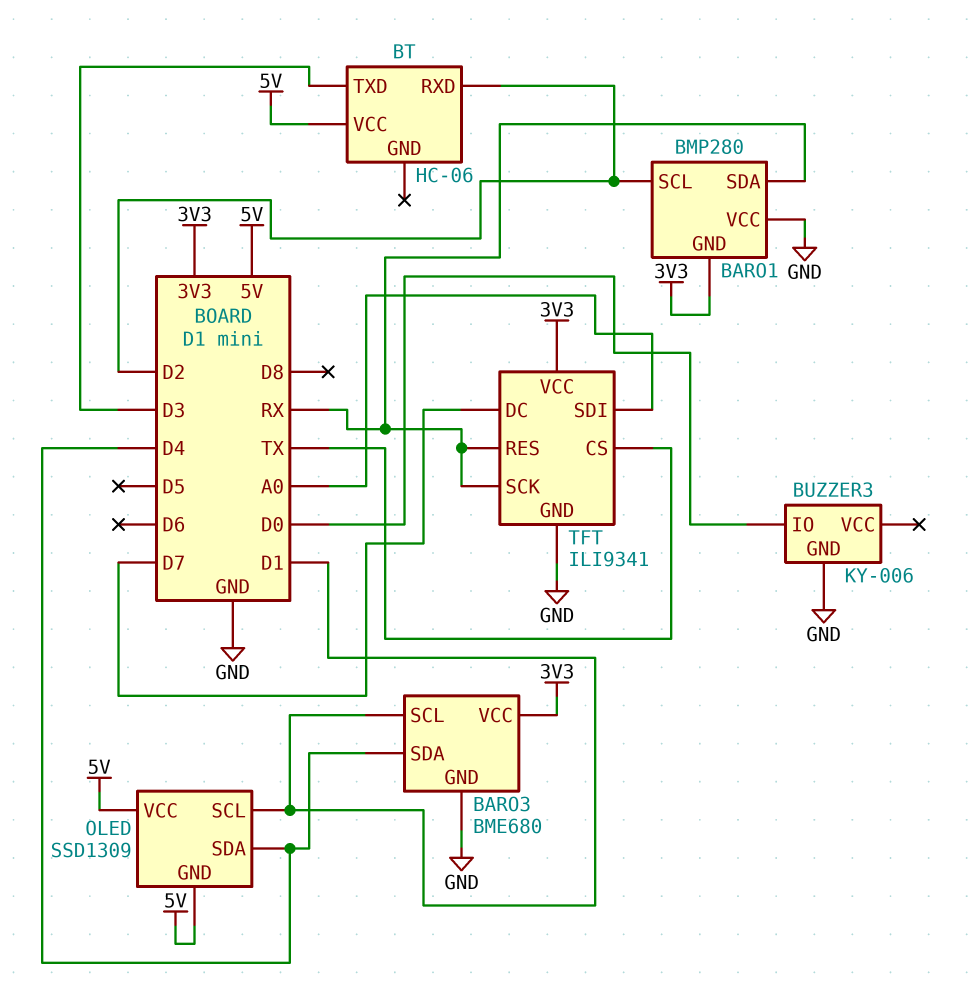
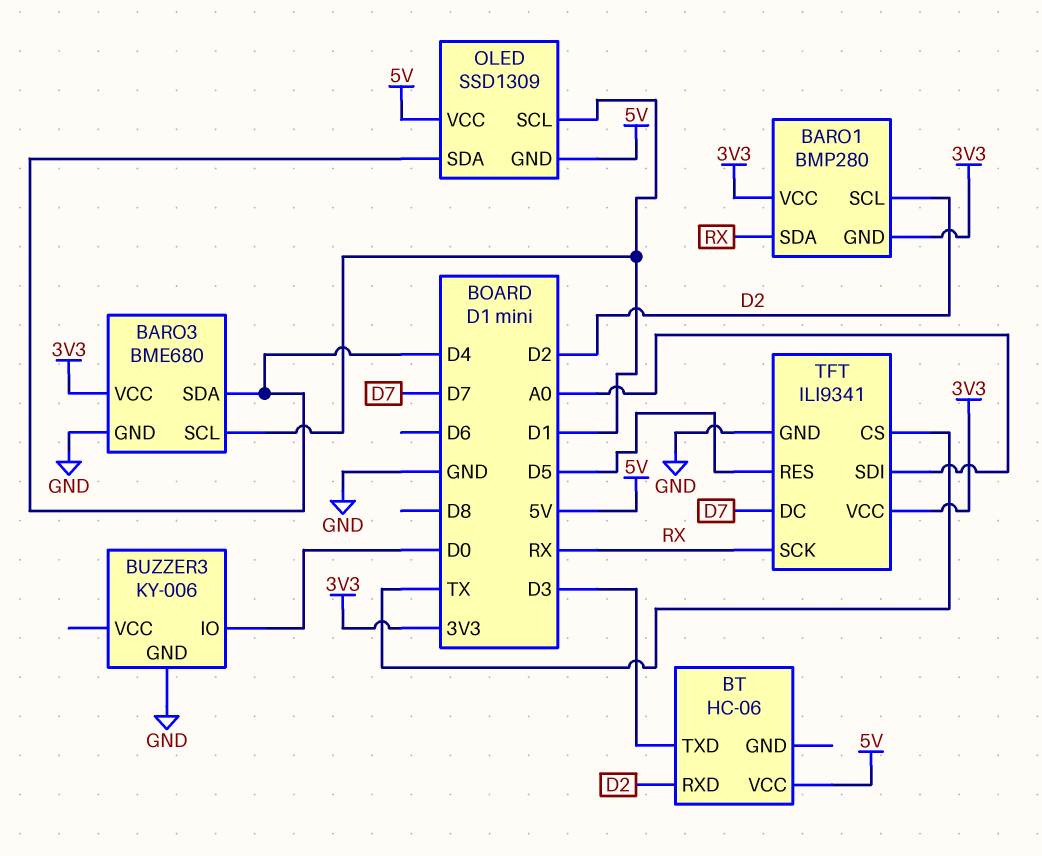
BARO1 pin VCC: GND -> 3V3
TFT pin RES: RX -> D5

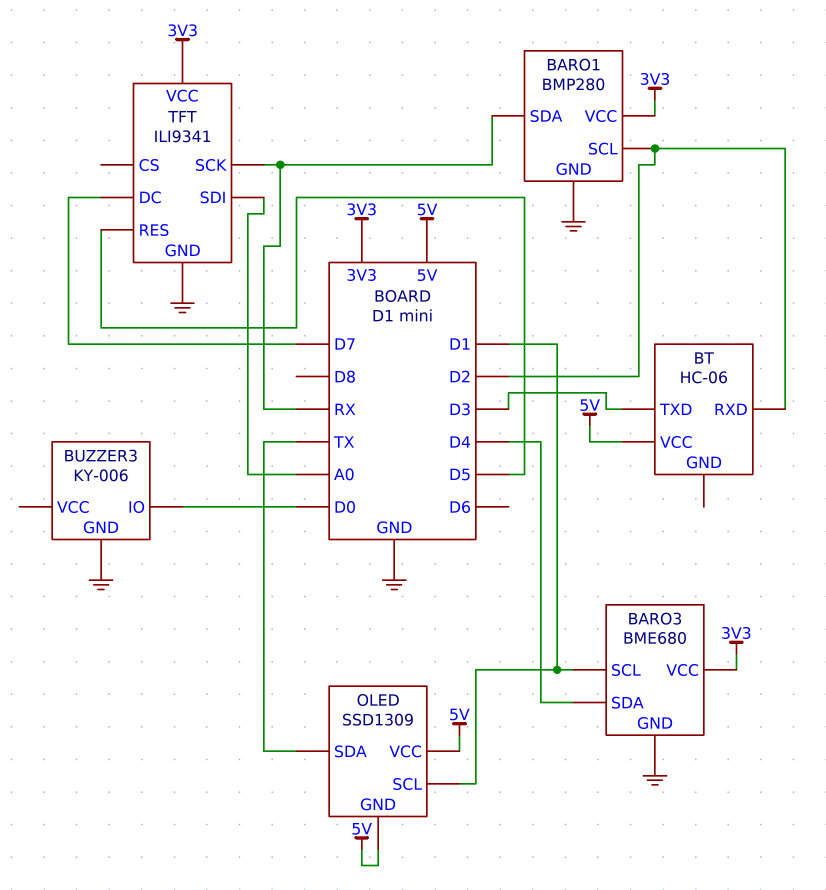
BARO1 pin GND: 3V3 -> GND
OLED pin SDA: D4 -> TX
TFT pin CS: TX -> none

